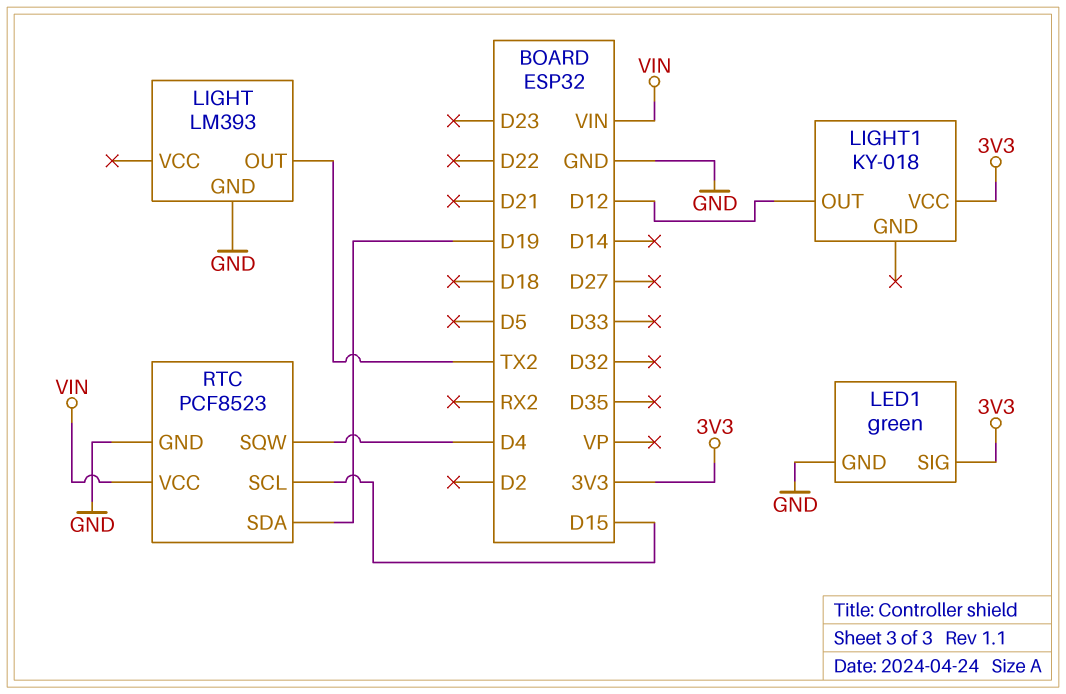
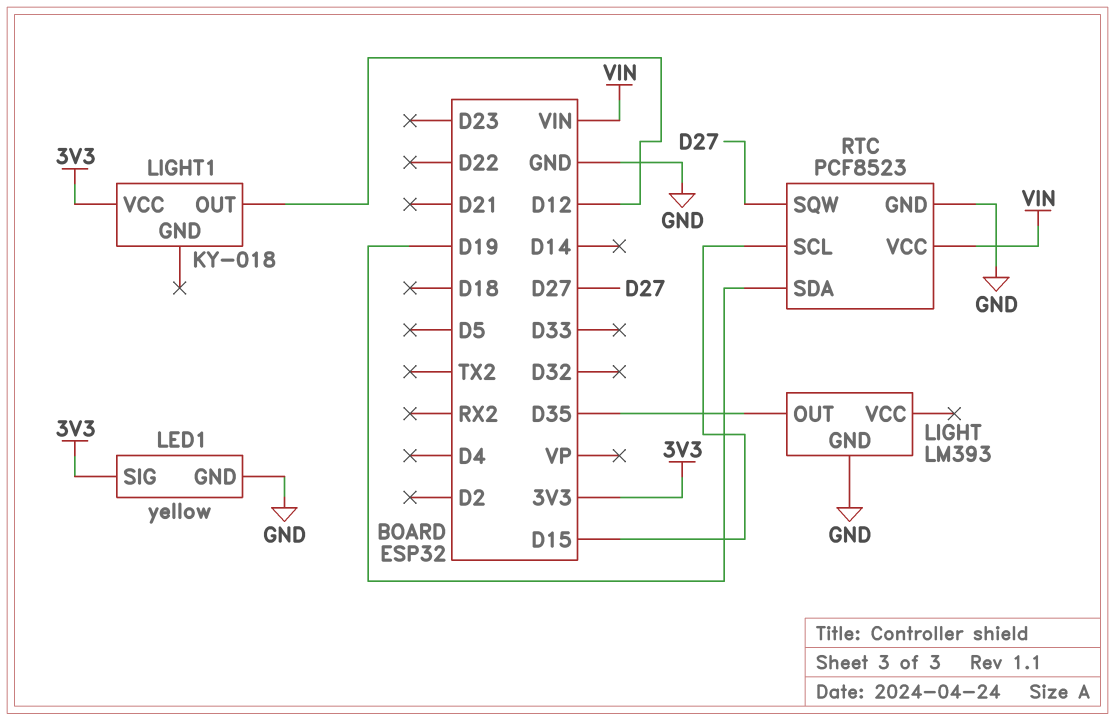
LED1: green -> yellow
LIGHT pin OUT: TX2 -> D35
RTC pin SQW: D4 -> D27

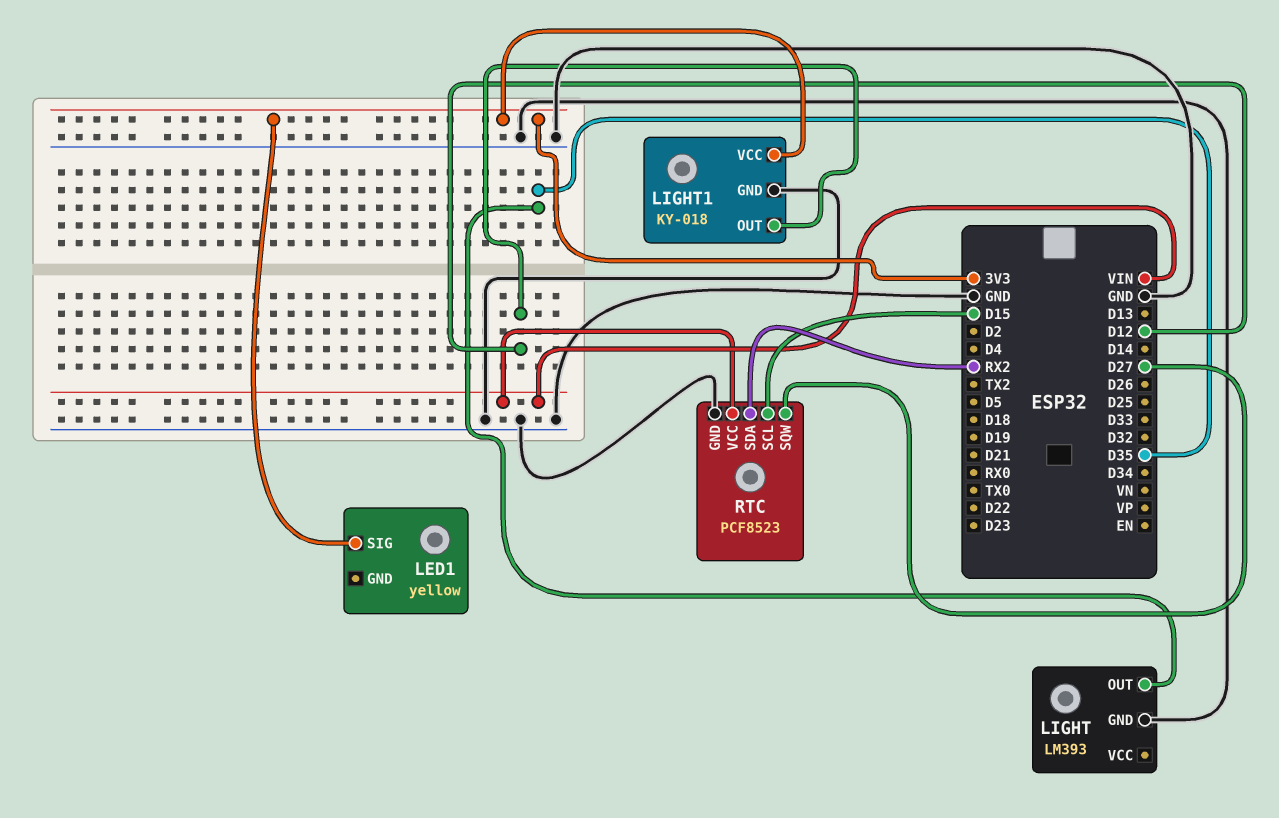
LED1 pin GND: GND -> none
LIGHT1 pin GND: none -> GND
RTC pin SDA: D19 -> RX2

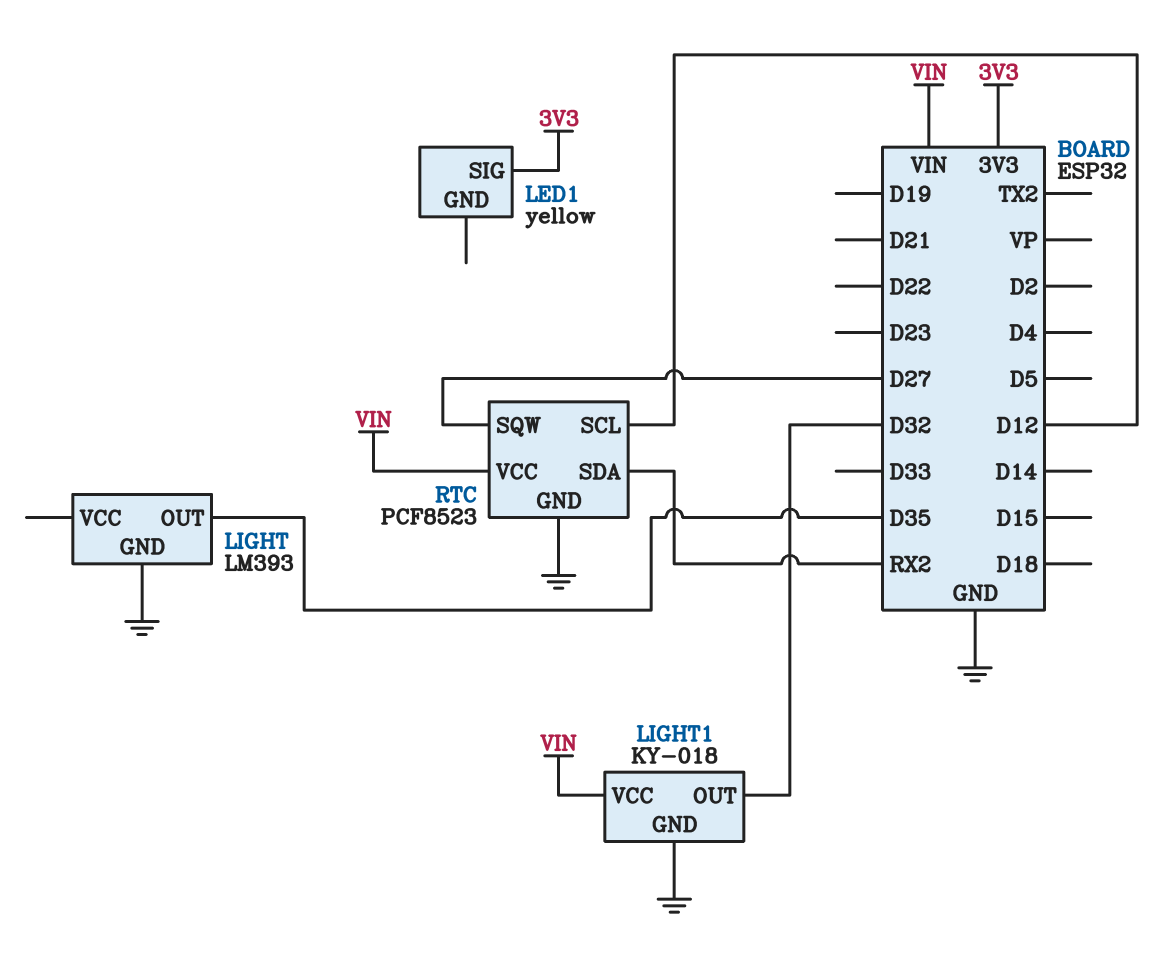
LIGHT1 pin OUT: D12 -> D32
LIGHT1 pin VCC: 3V3 -> VIN
RTC pin SCL: D15 -> D12

